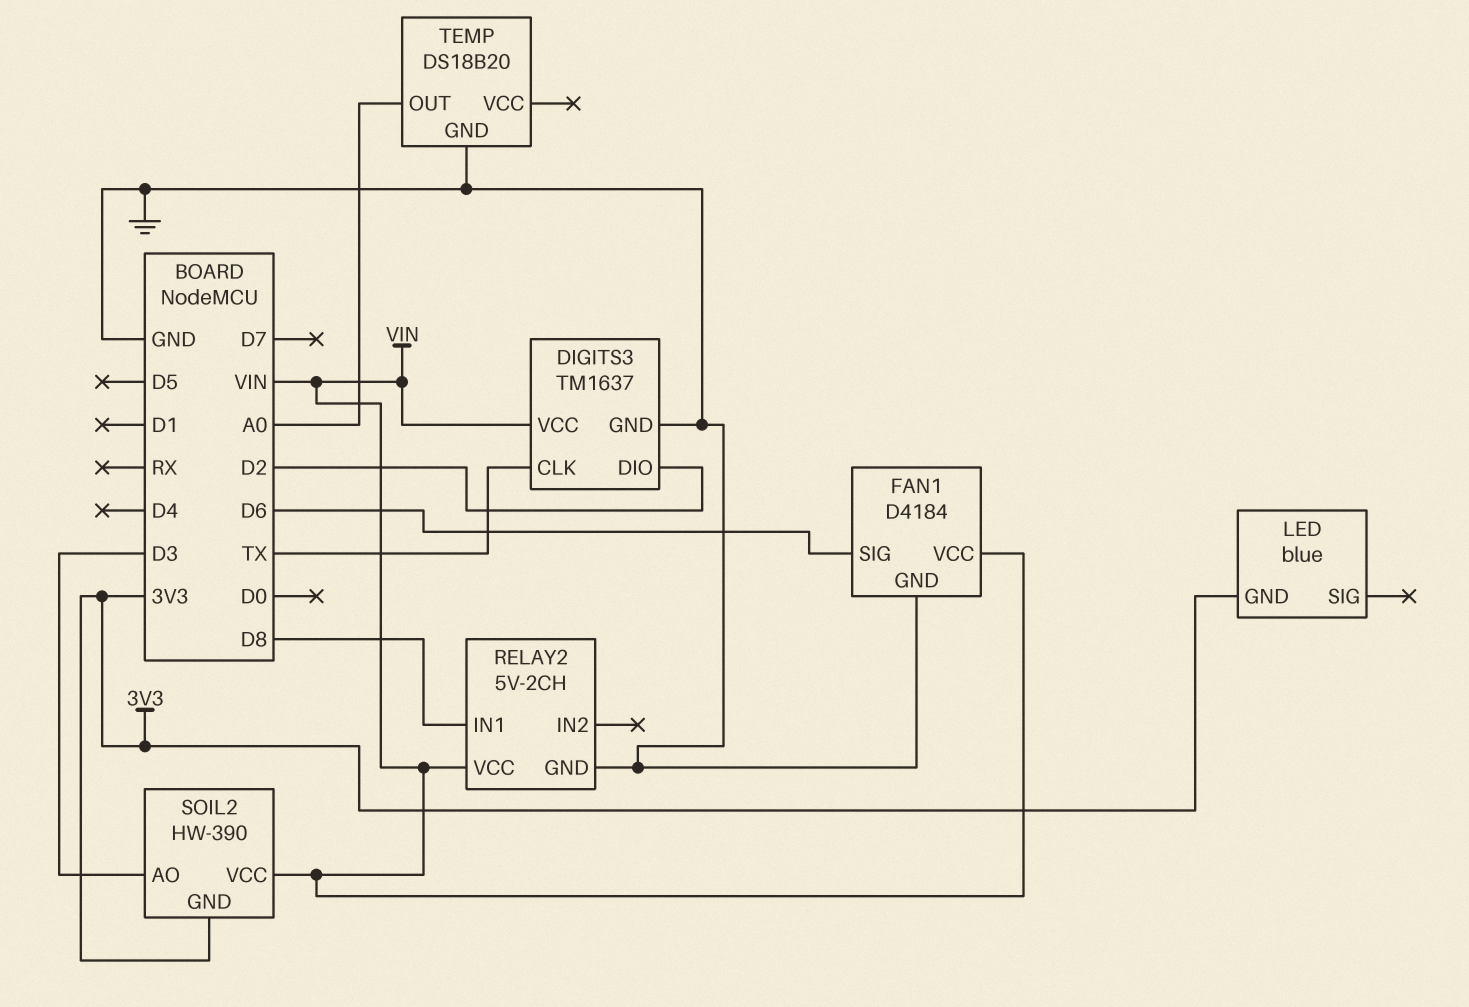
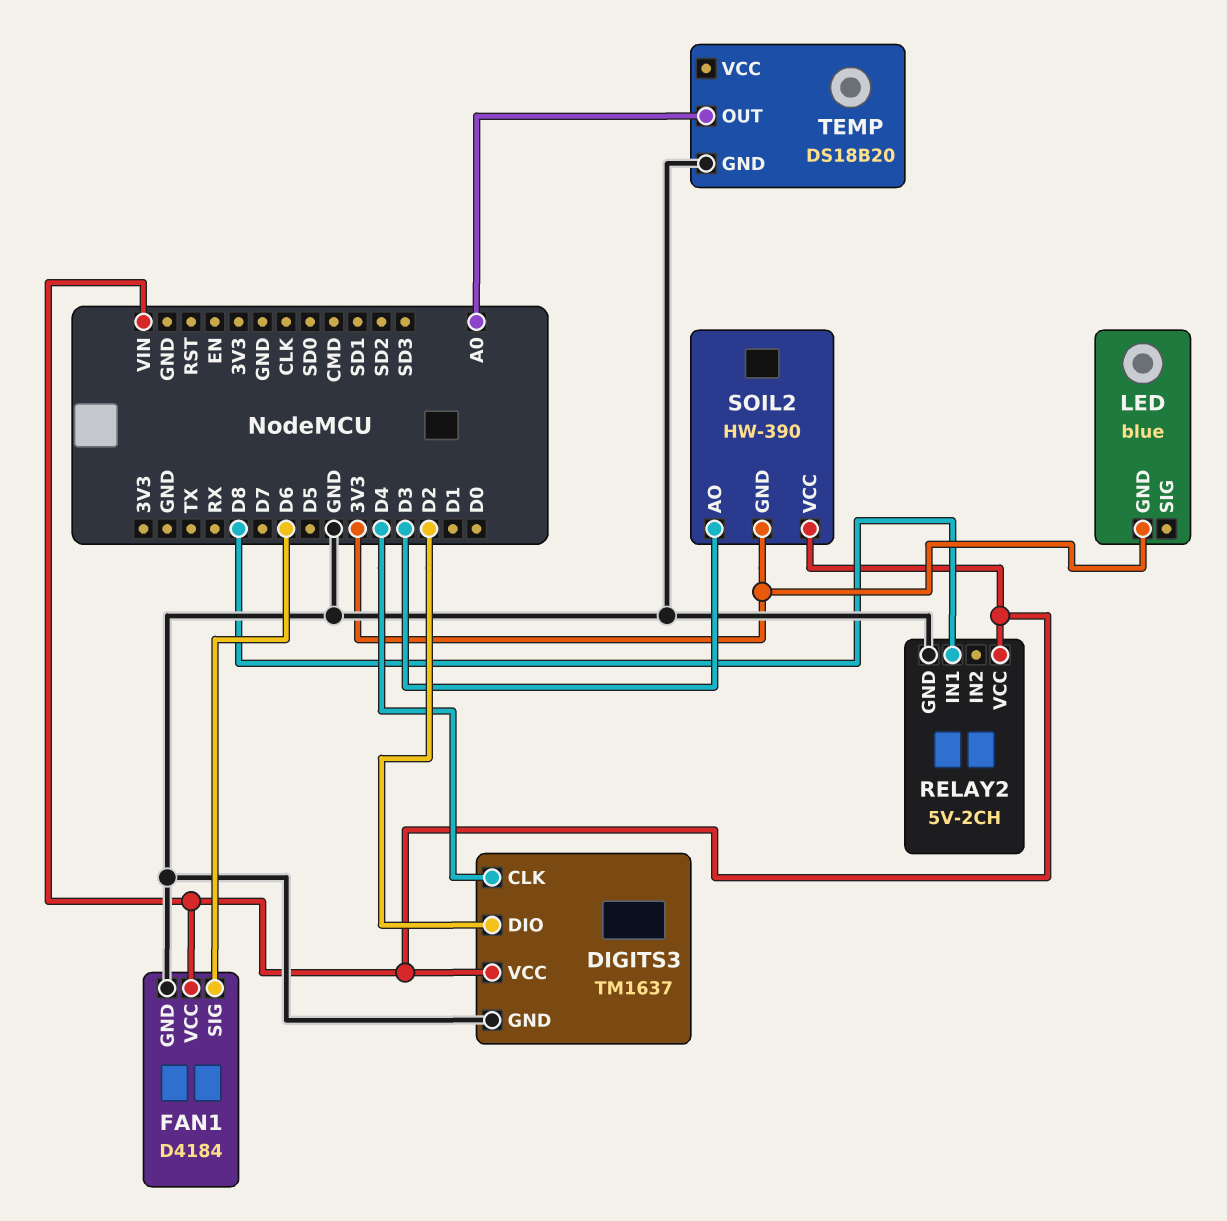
DIGITS3 pin CLK: TX -> D4

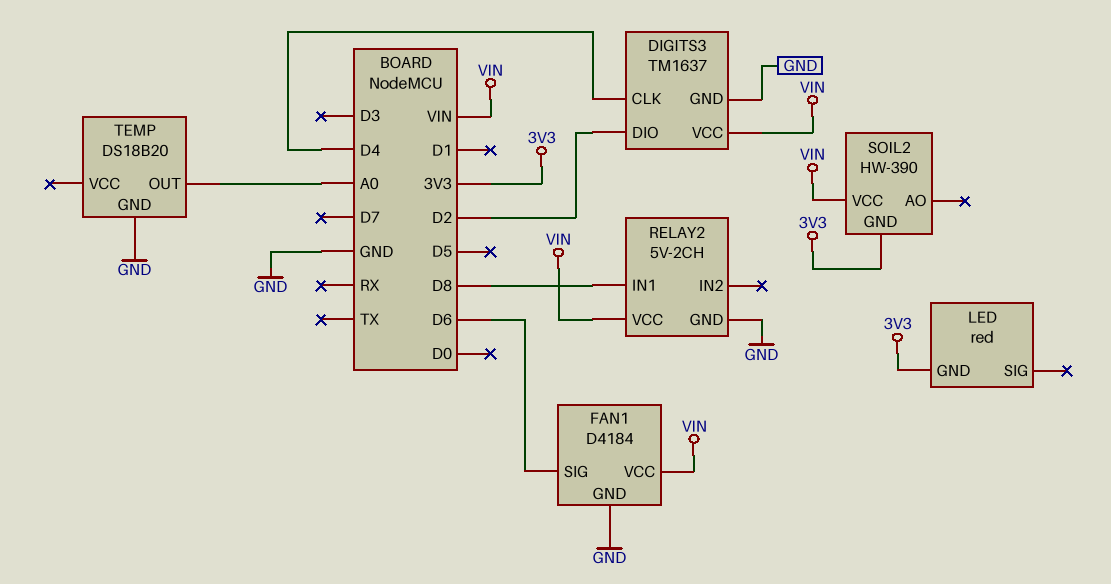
LED: blue -> red
SOIL2 pin AO: D3 -> none

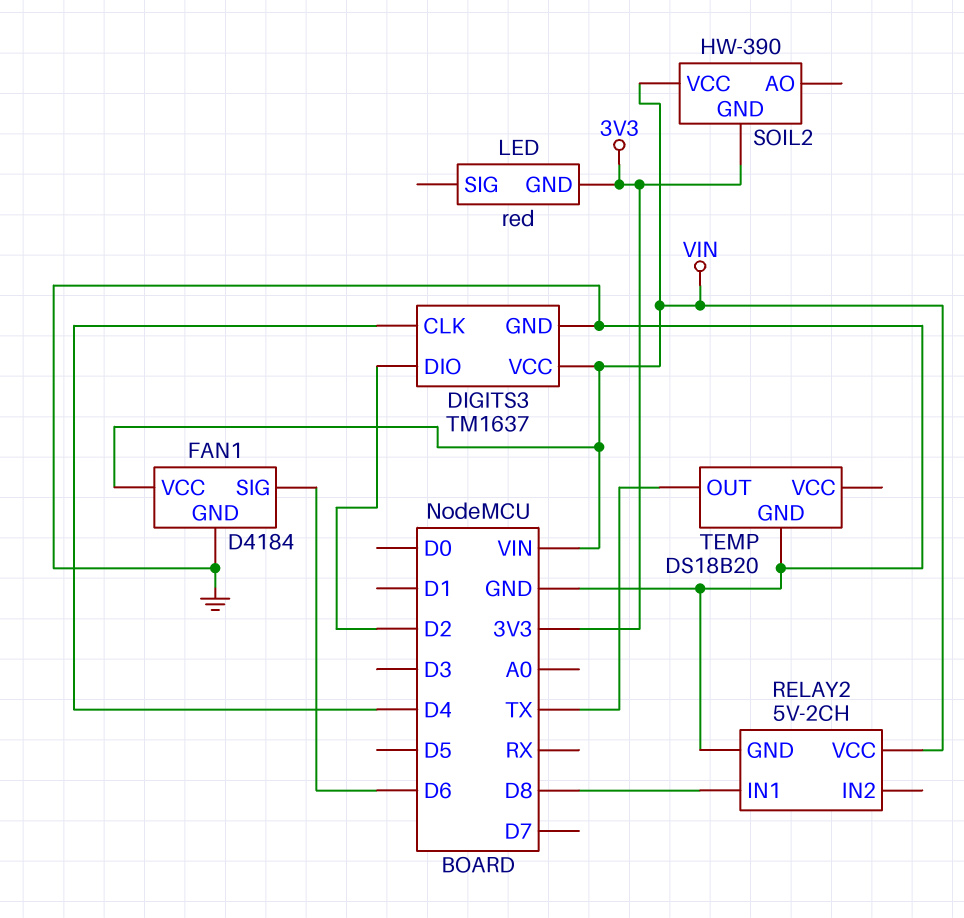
TEMP pin OUT: A0 -> TX

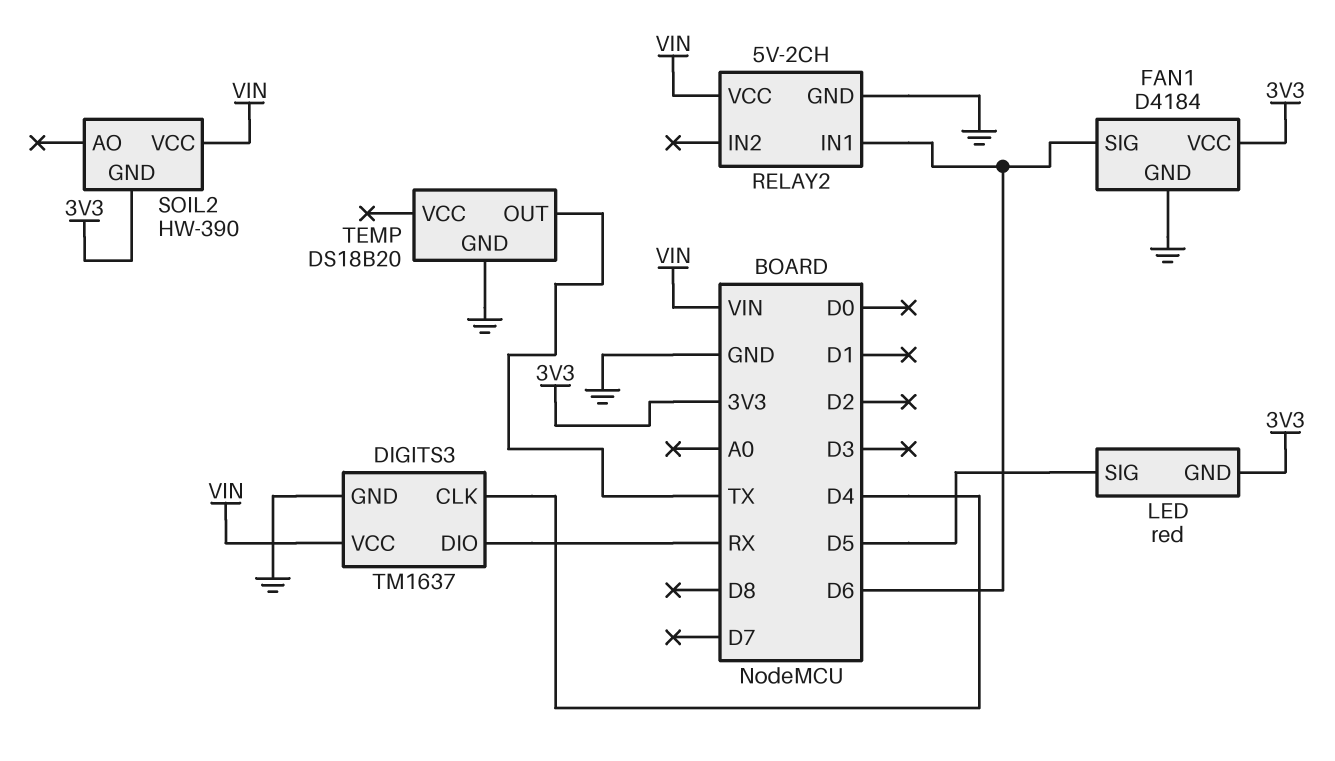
DIGITS3 pin DIO: D2 -> RX
FAN1 pin VCC: VIN -> 3V3
LED pin SIG: none -> D5
RELAY2 pin IN1: D8 -> D6

